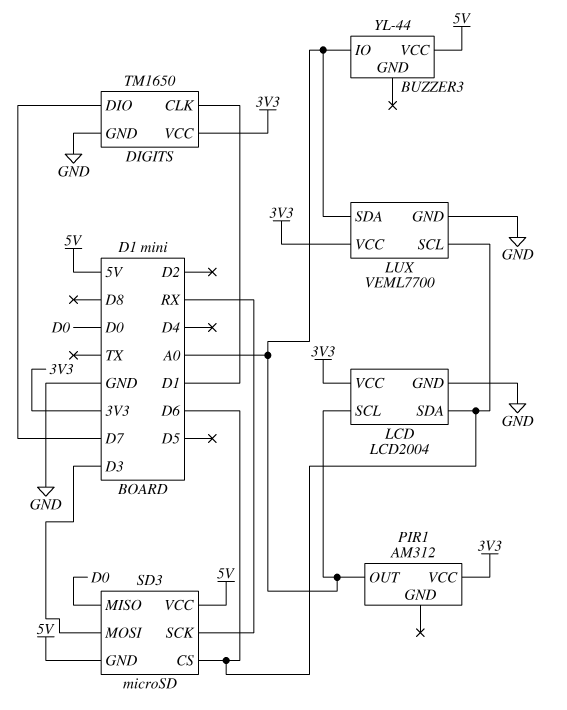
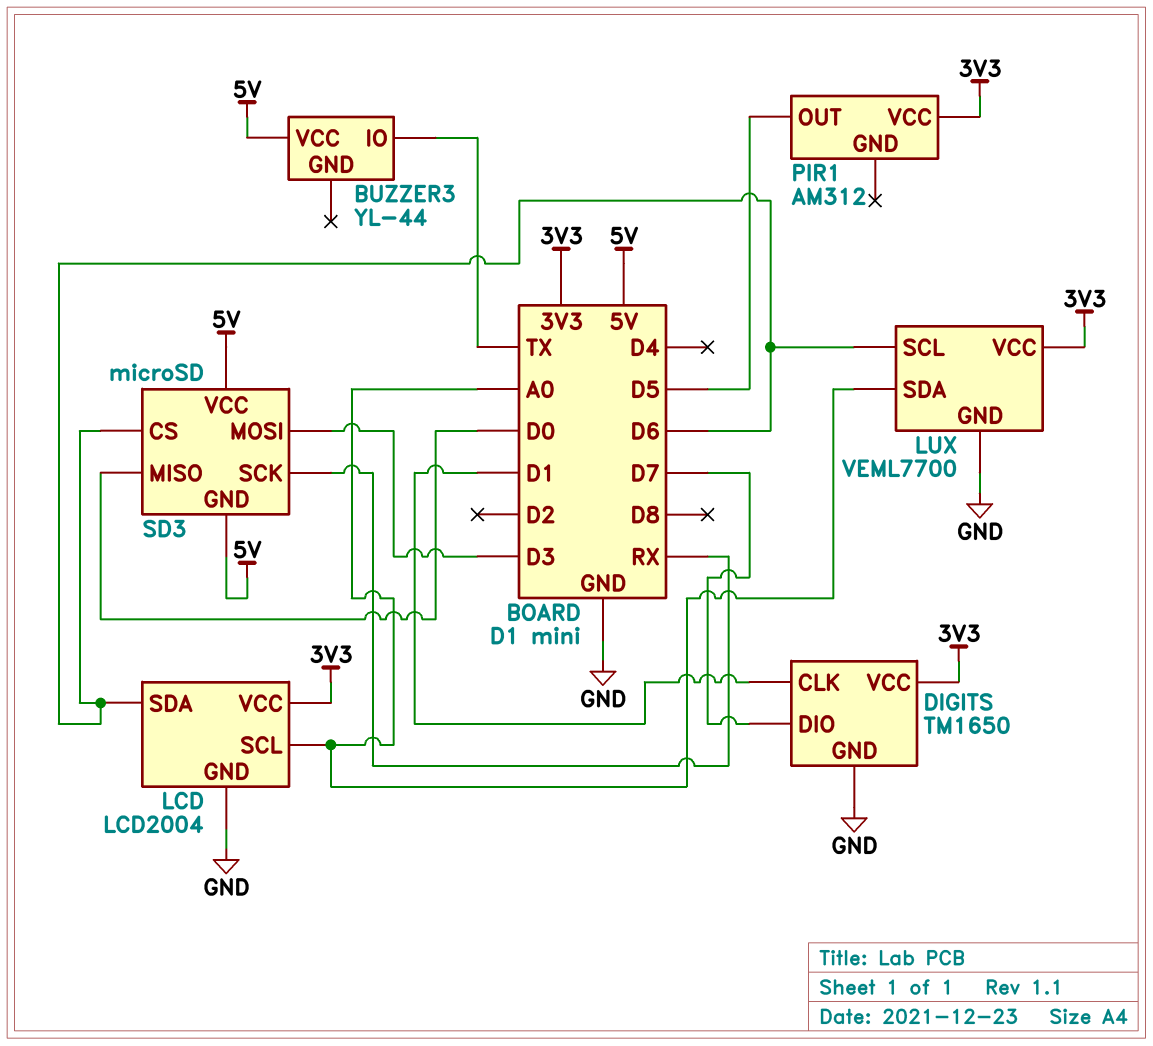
BUZZER3 pin IO: A0 -> TX
PIR1 pin OUT: A0 -> D5

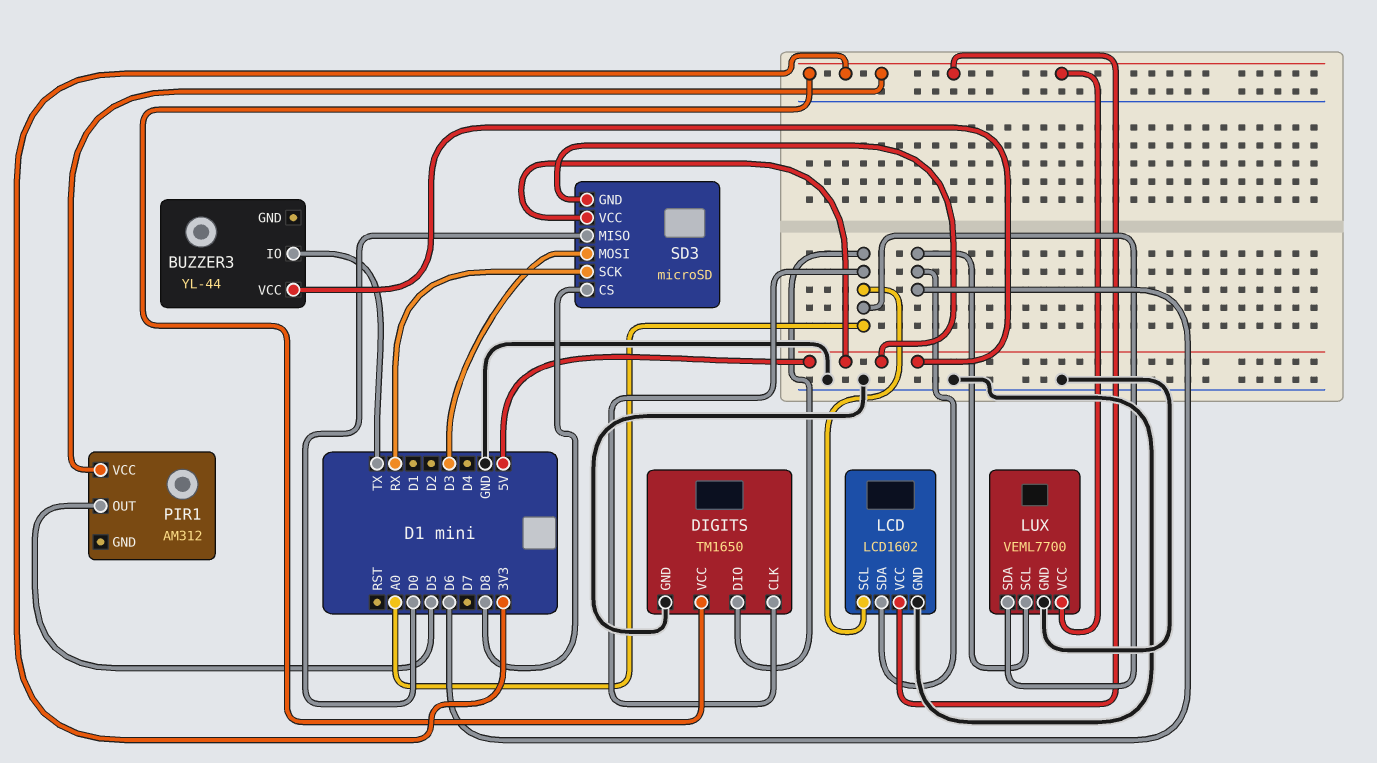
DIGITS pin CLK: D1 -> A0
DIGITS pin DIO: D7 -> A0
LCD: LCD2004 -> LCD1602
SD3 pin CS: D6 -> D8

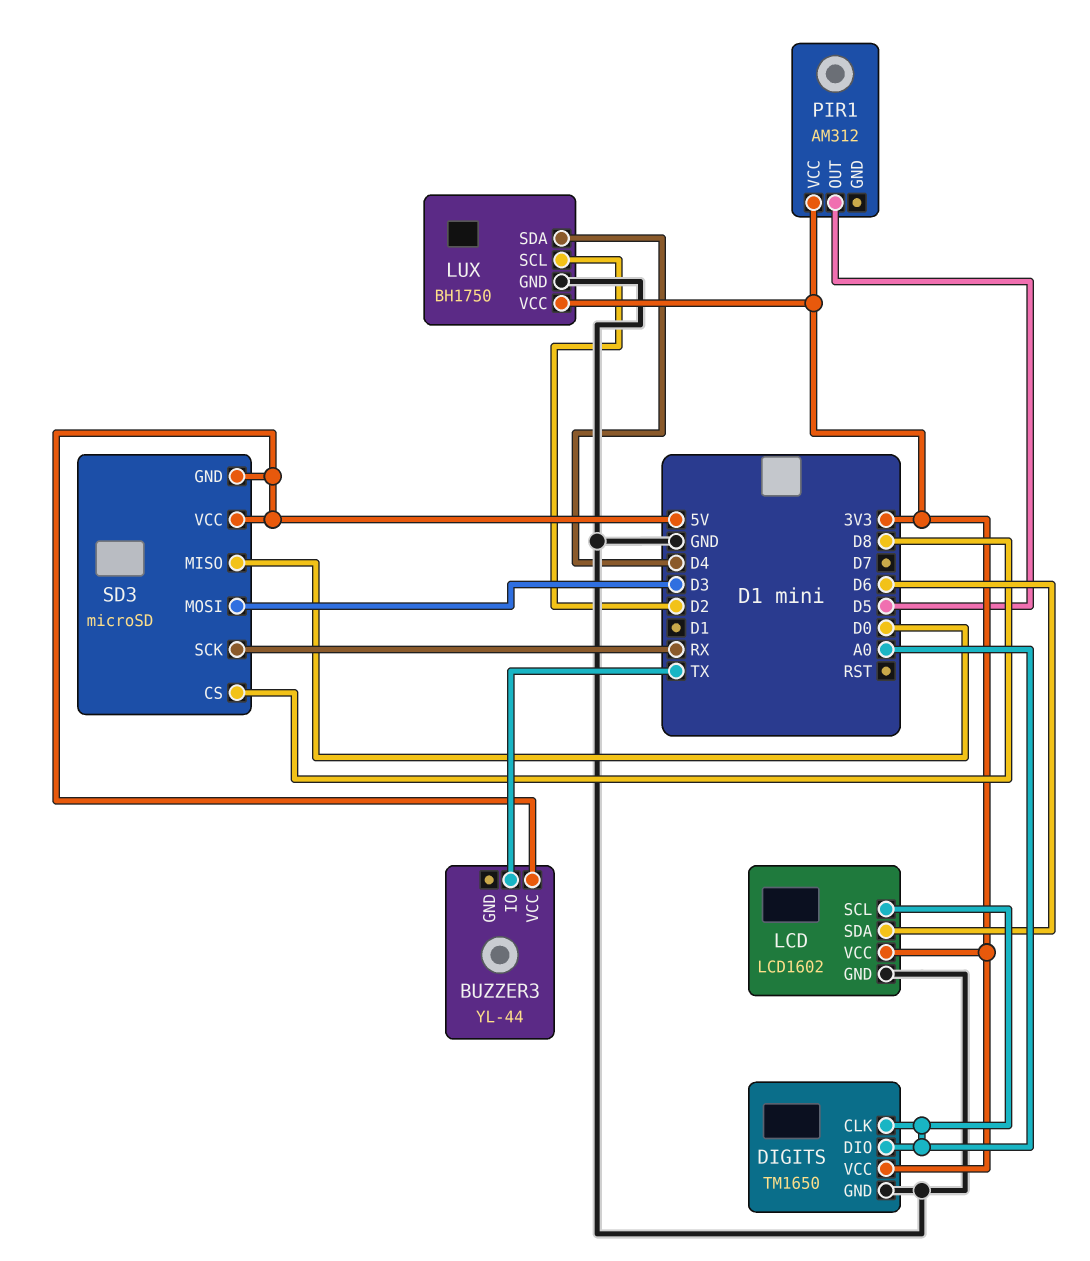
LUX: VEML7700 -> BH1750
LUX pin SCL: D6 -> D2
LUX pin SDA: A0 -> D4

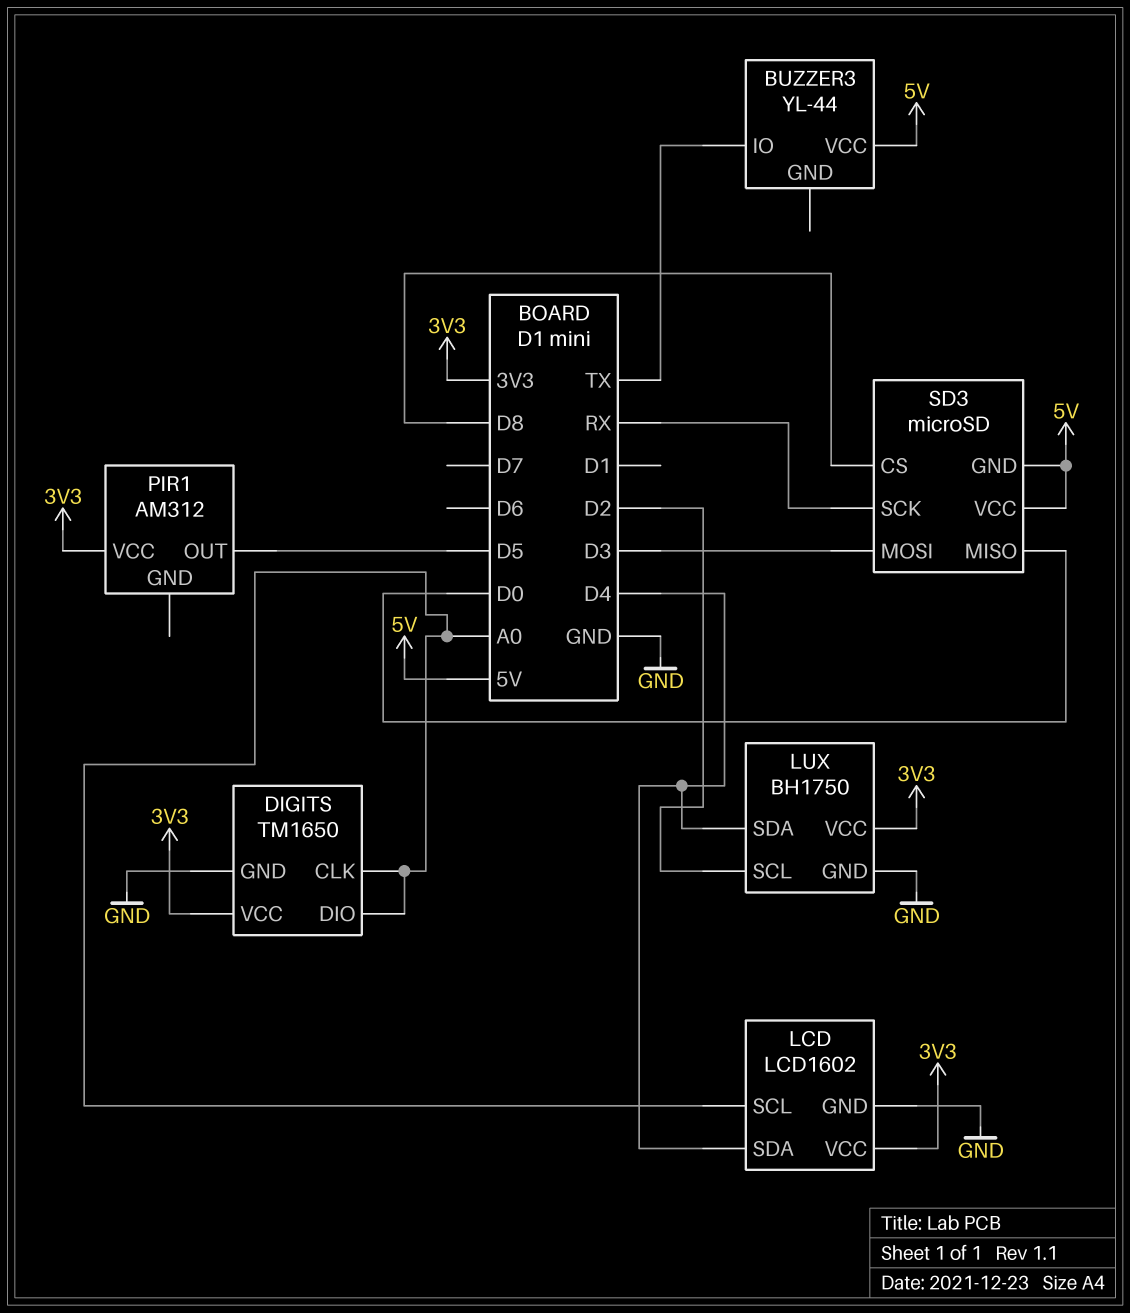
LCD pin SDA: D6 -> D4

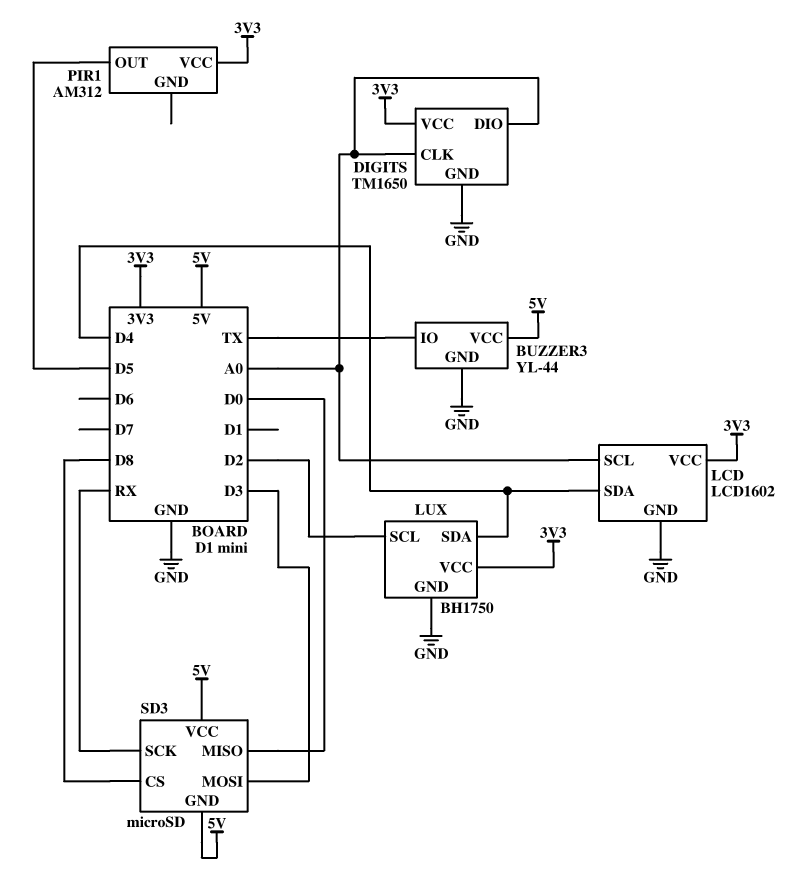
BUZZER3 pin GND: none -> GND

